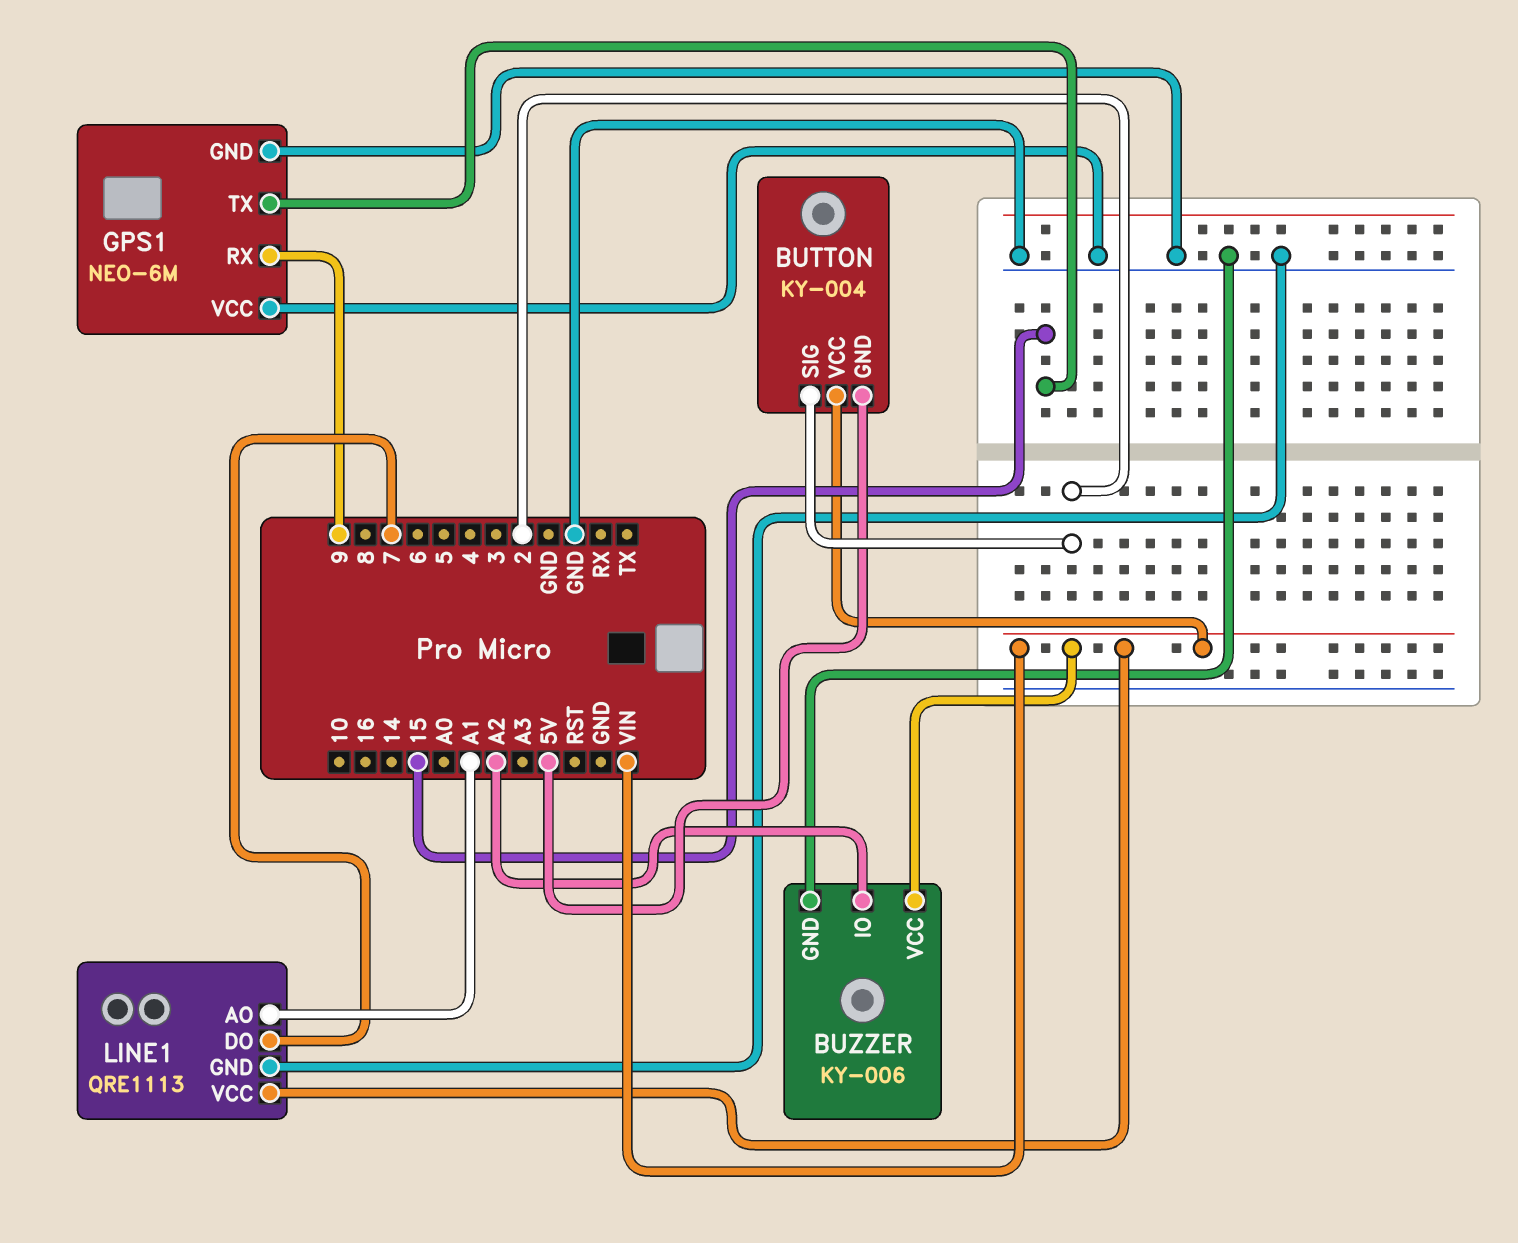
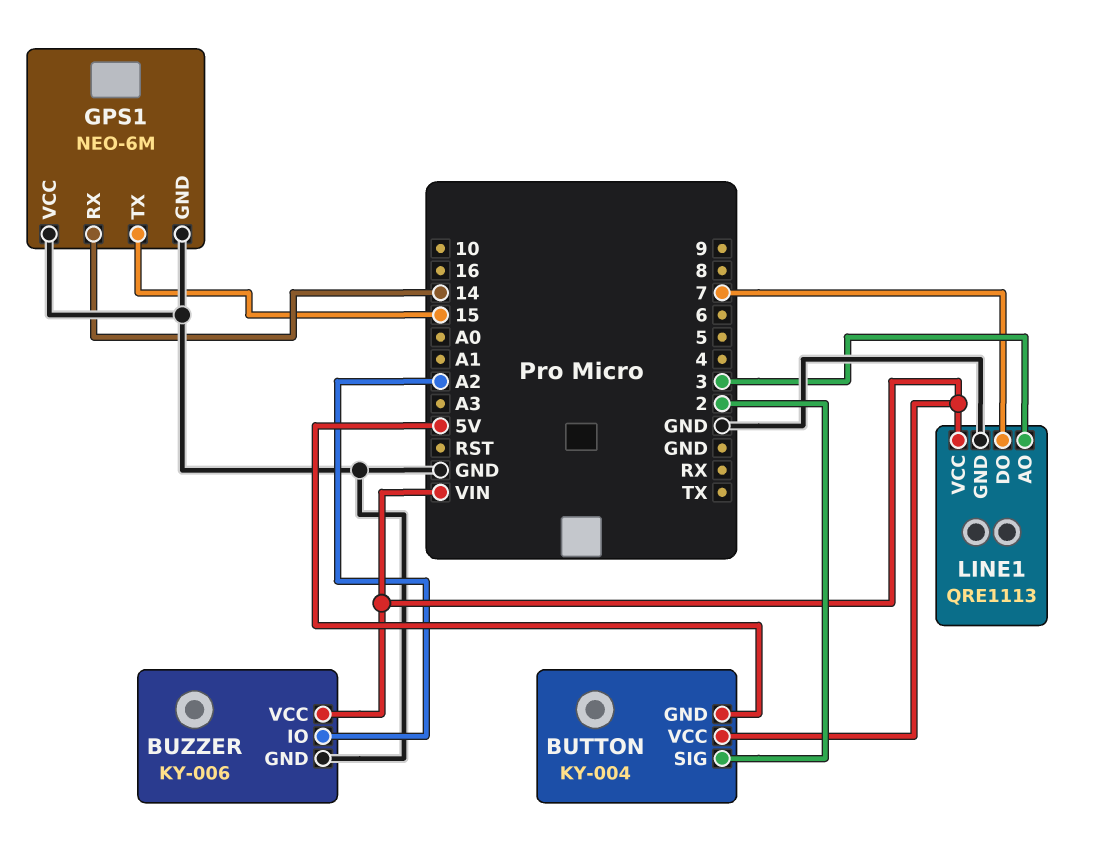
GPS1 pin RX: 9 -> 14
LINE1 pin AO: A1 -> 3

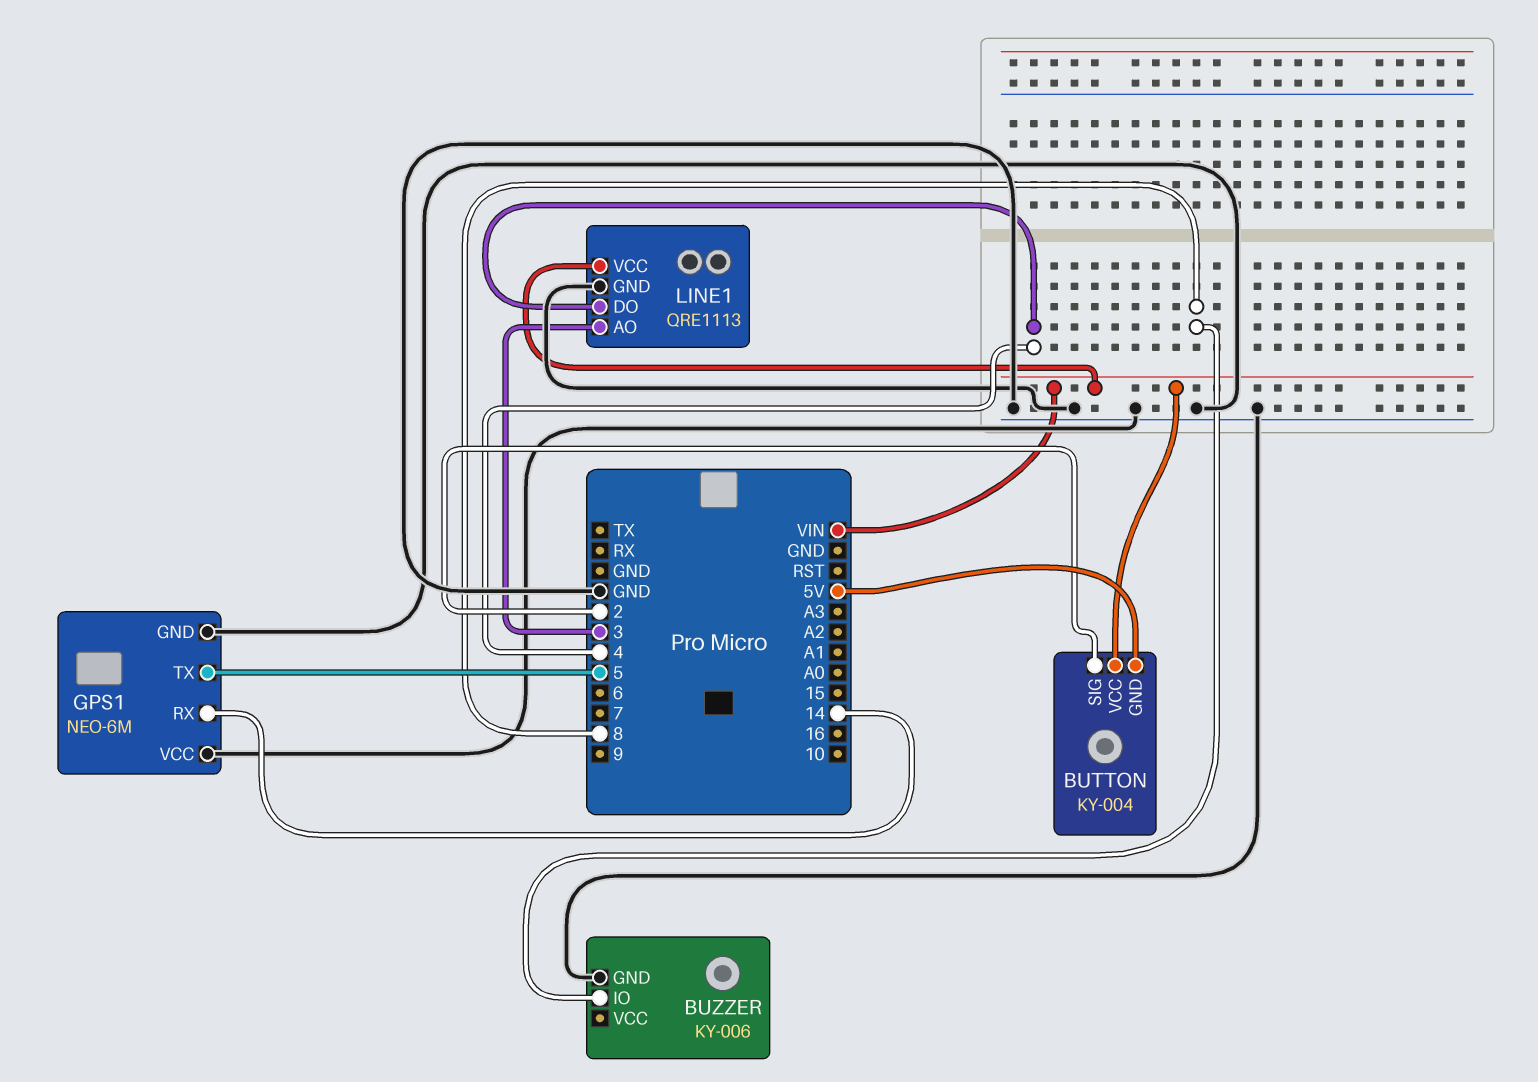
BUZZER pin IO: A2 -> 8
BUZZER pin VCC: VIN -> none
GPS1 pin TX: 15 -> 5
LINE1 pin DO: 7 -> 4

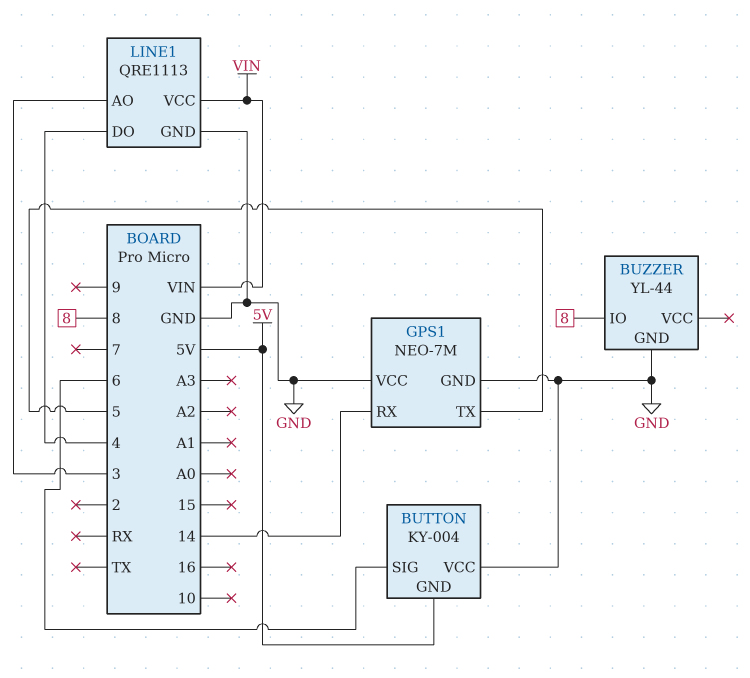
BUTTON pin SIG: 2 -> 6
BUTTON pin VCC: VIN -> GND
BUZZER: KY-006 -> YL-44
GPS1: NEO-6M -> NEO-7M

